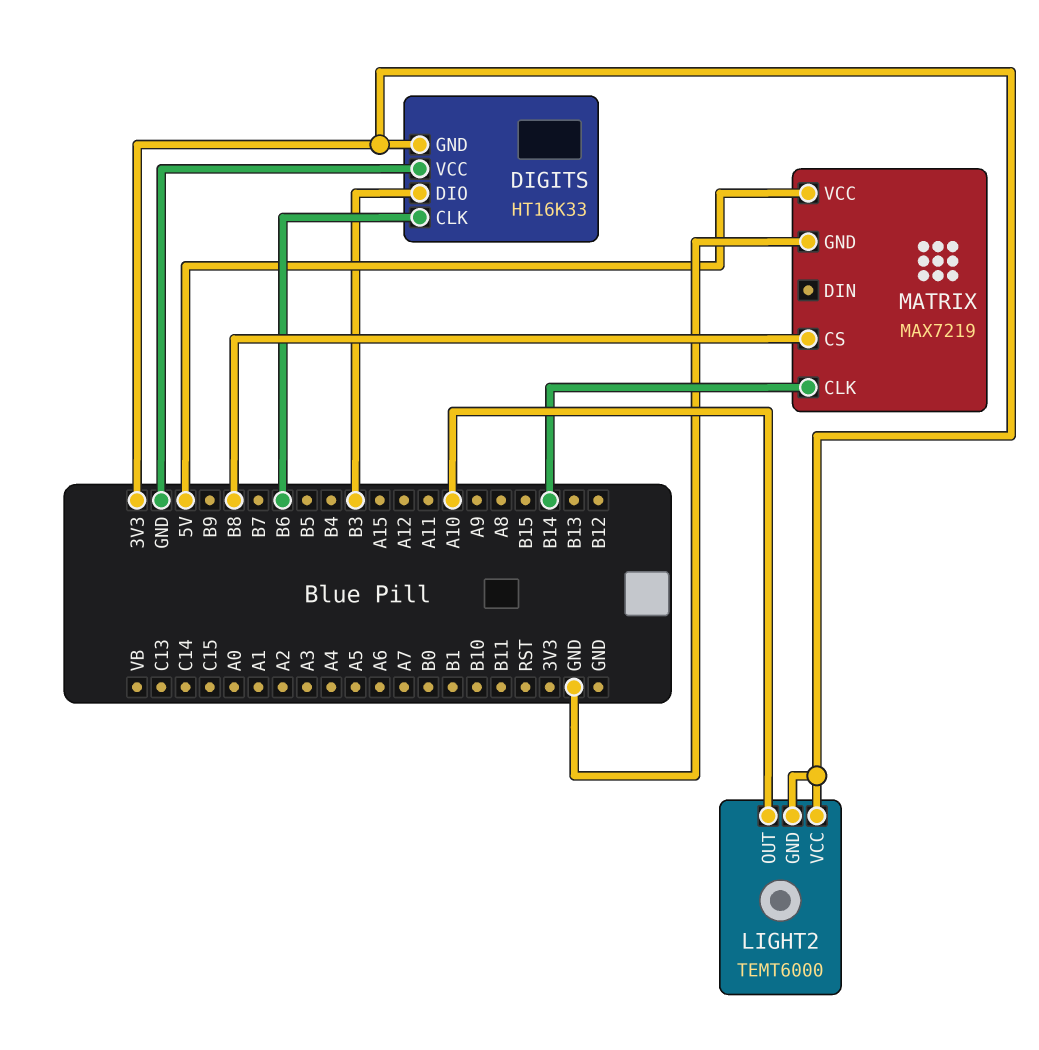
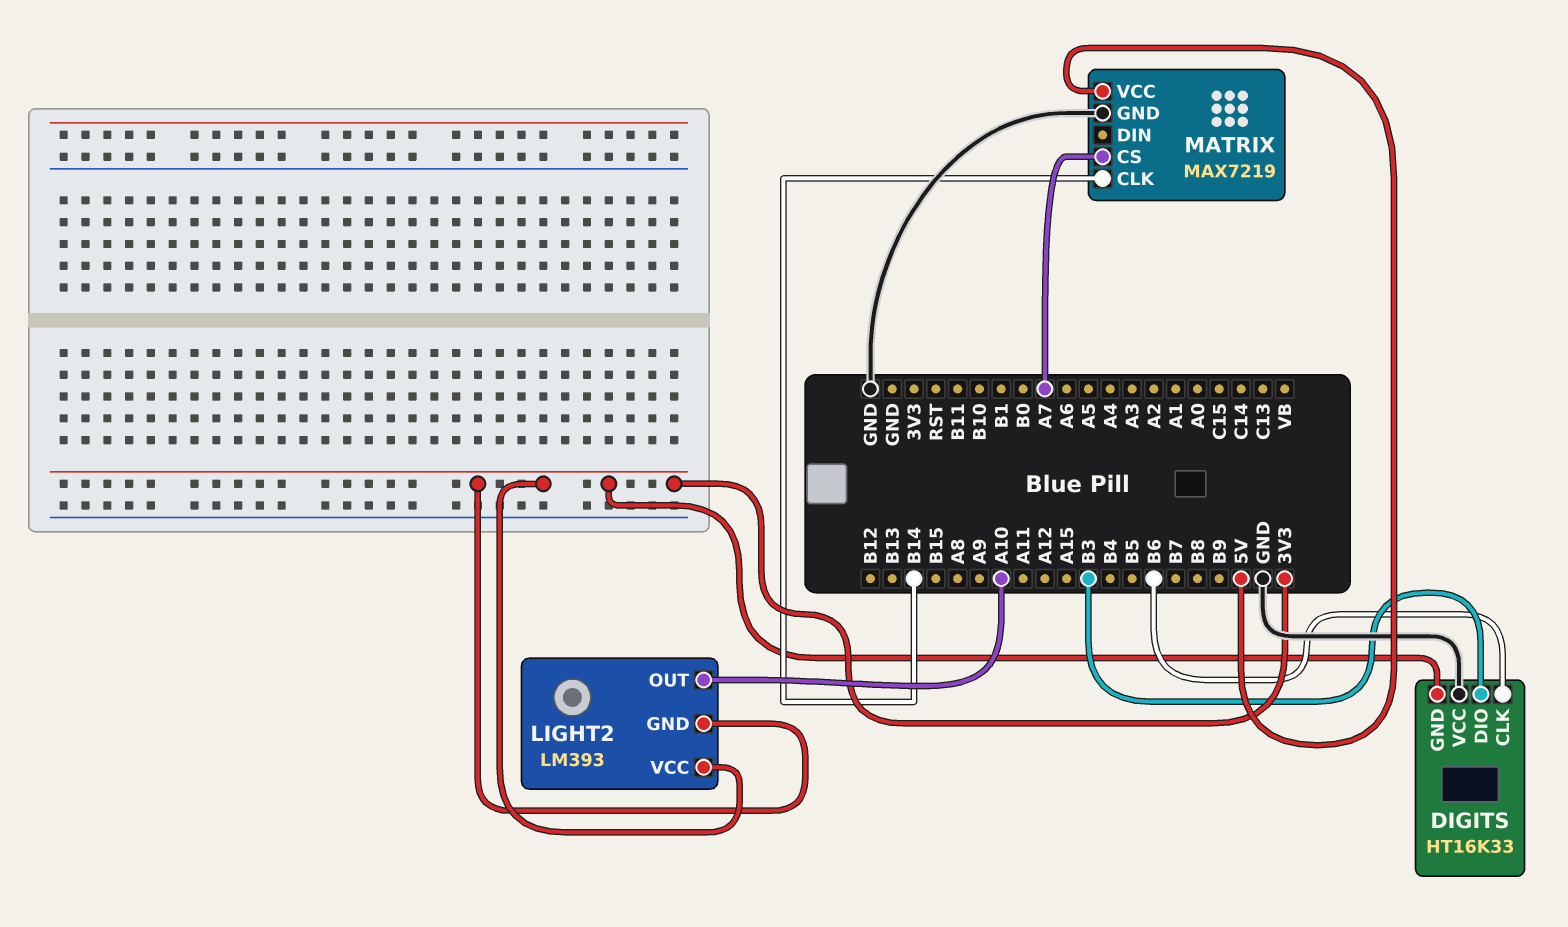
LIGHT2: TEMT6000 -> LM393
MATRIX pin CS: B8 -> A7

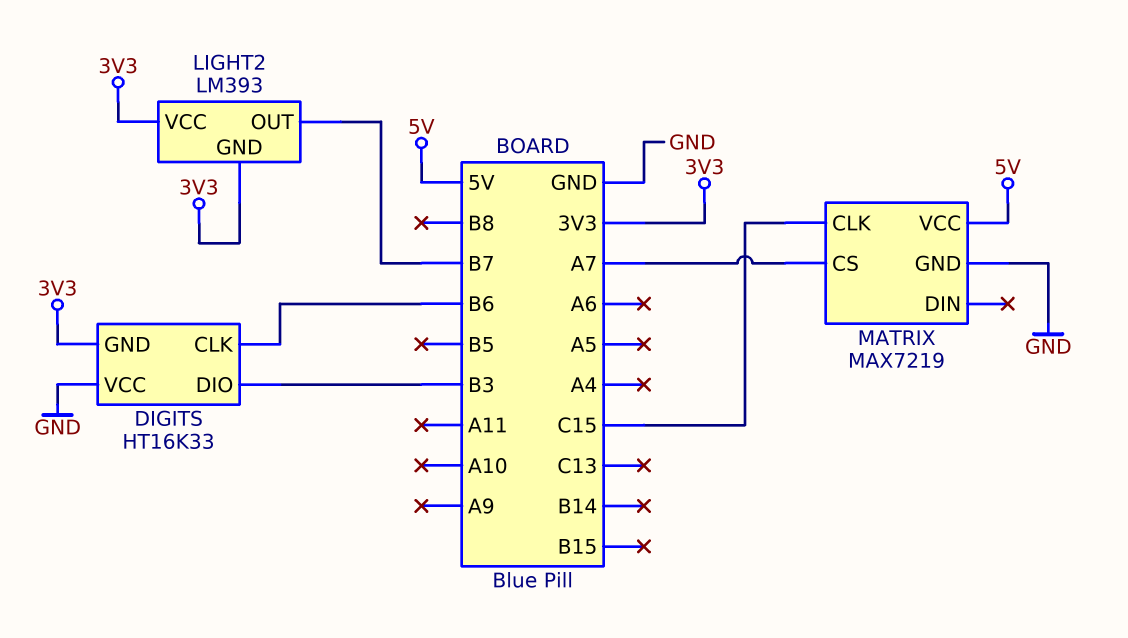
LIGHT2 pin OUT: A10 -> B7
MATRIX pin CLK: B14 -> C15

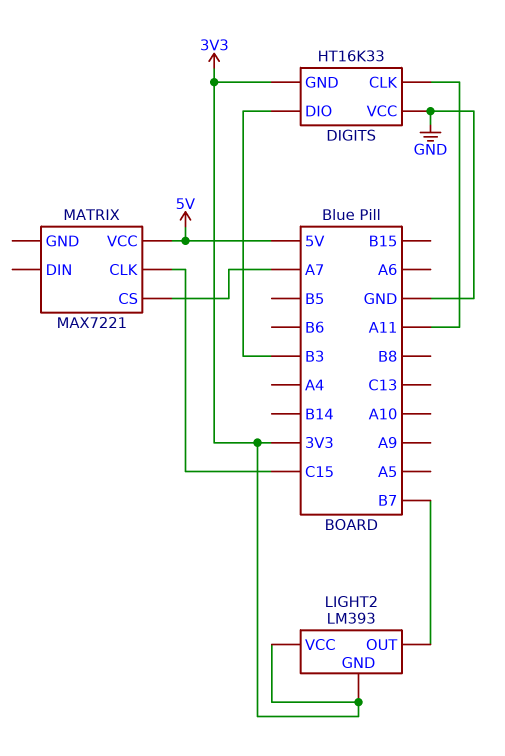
DIGITS pin CLK: B6 -> A11
MATRIX: MAX7219 -> MAX7221
MATRIX pin GND: GND -> none

